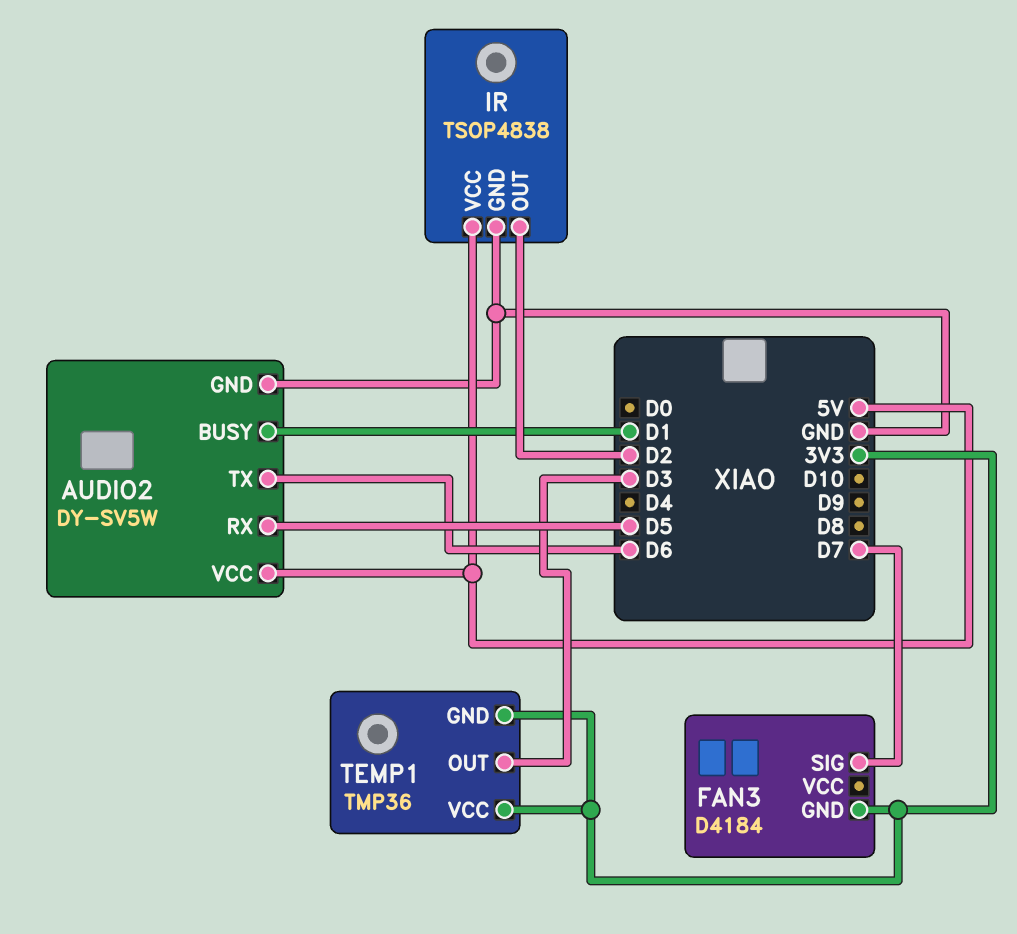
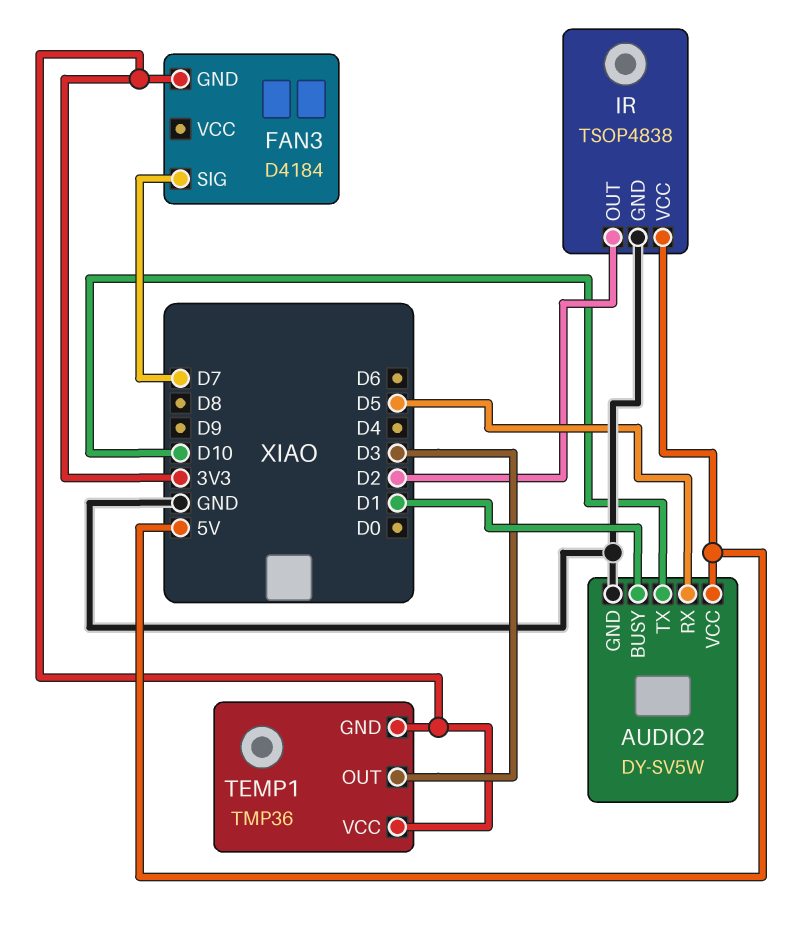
AUDIO2 pin TX: D6 -> D10

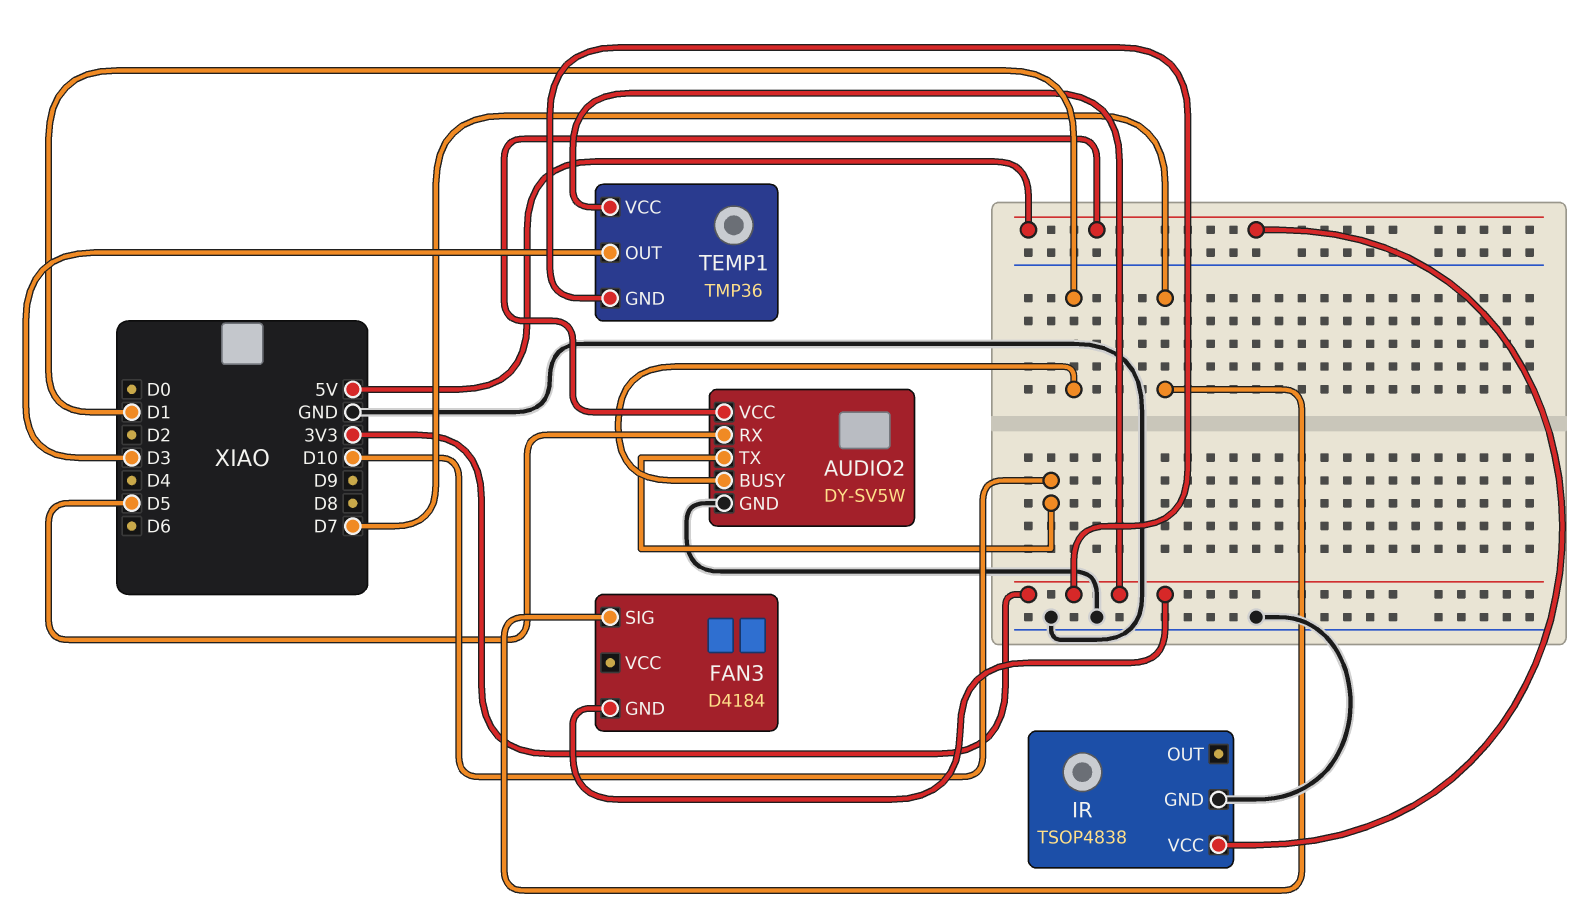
IR pin OUT: D2 -> none

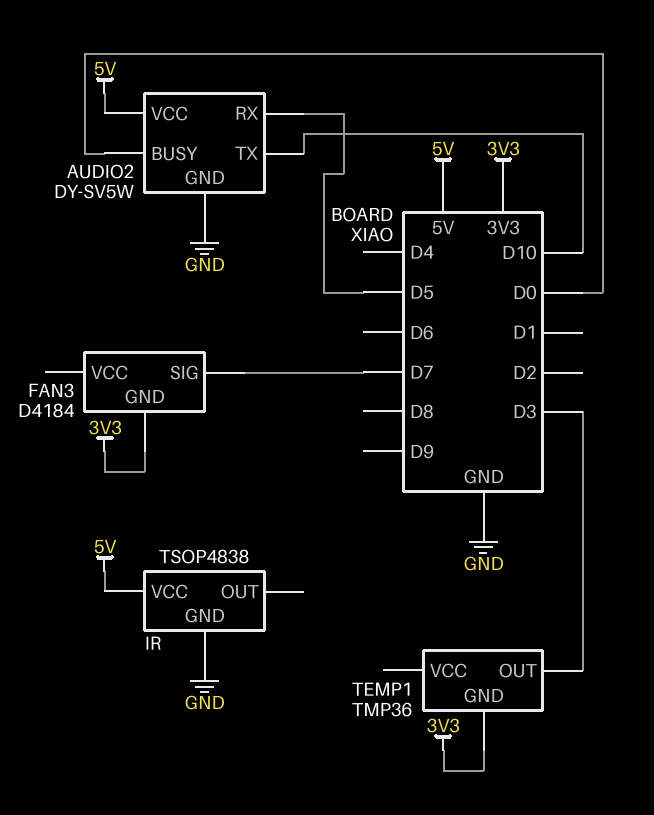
AUDIO2 pin BUSY: D1 -> D0
TEMP1 pin VCC: 3V3 -> none

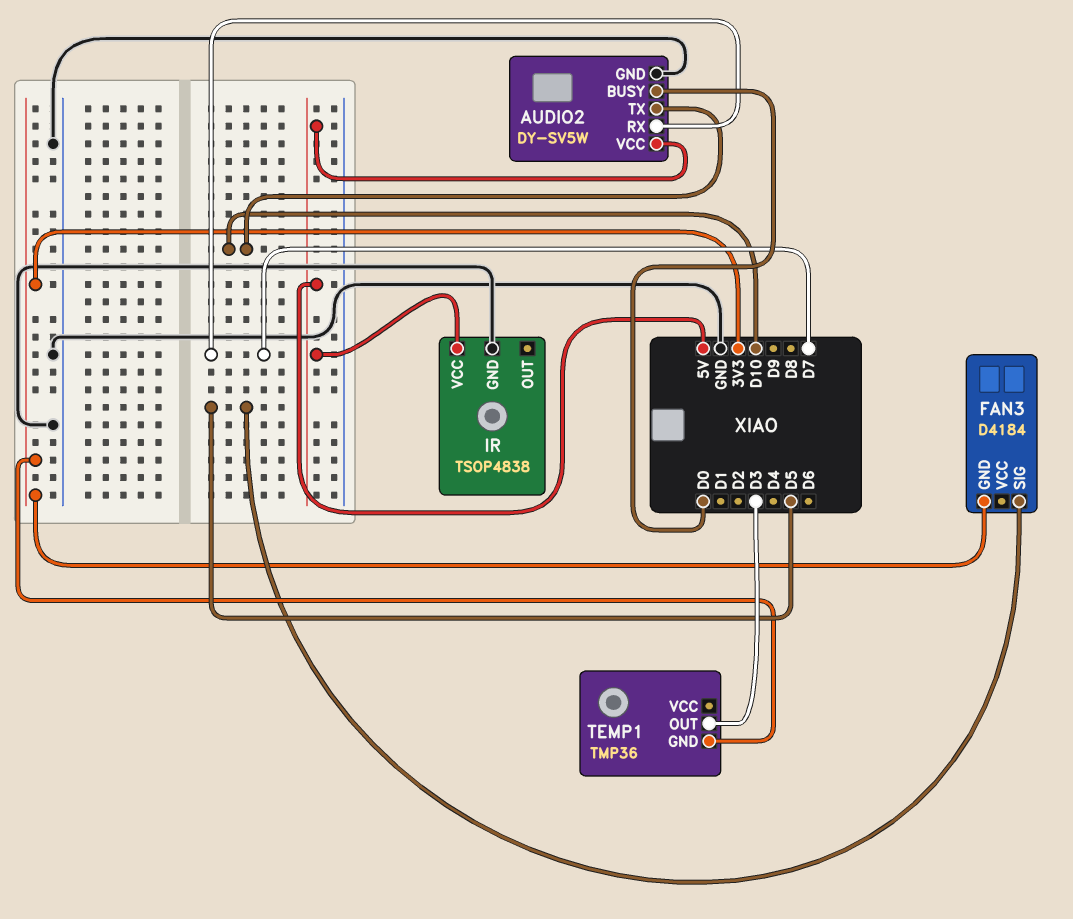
AUDIO2 pin RX: D5 -> D7
FAN3 pin SIG: D7 -> D5

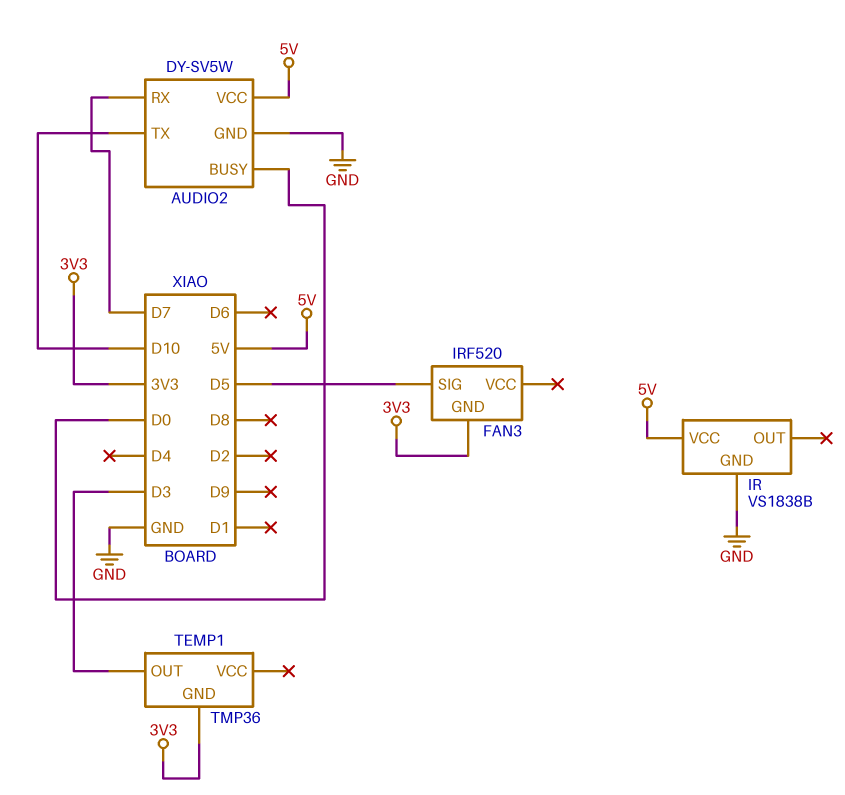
FAN3: D4184 -> IRF520
IR: TSOP4838 -> VS1838B

